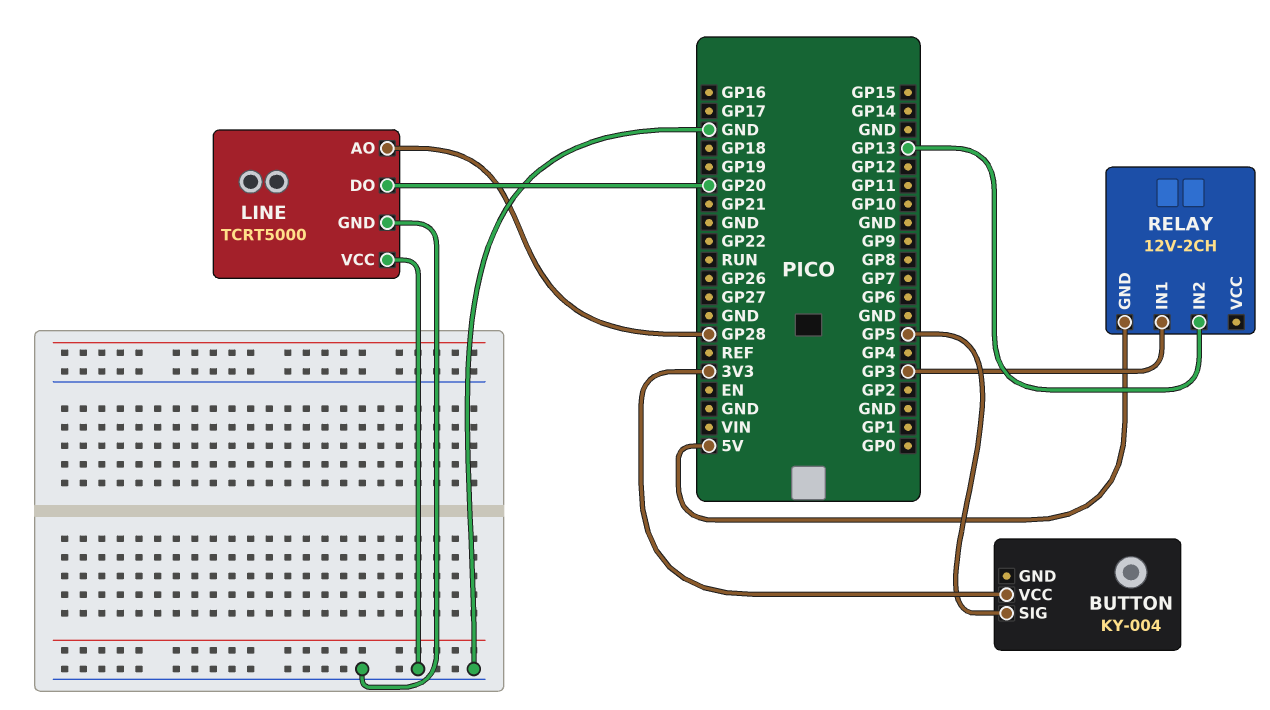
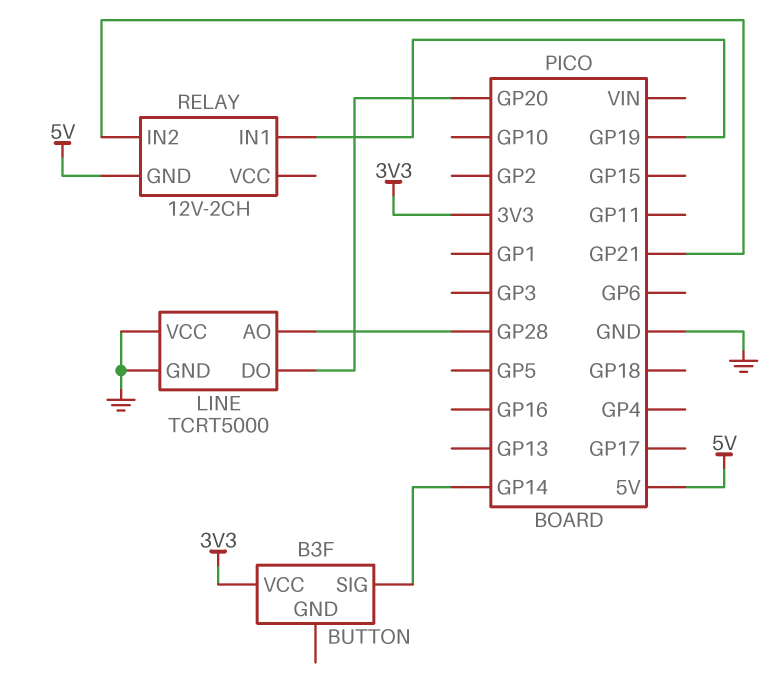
BUTTON: KY-004 -> B3F
BUTTON pin SIG: GP5 -> GP14
RELAY pin IN1: GP3 -> GP19
RELAY pin IN2: GP13 -> GP21

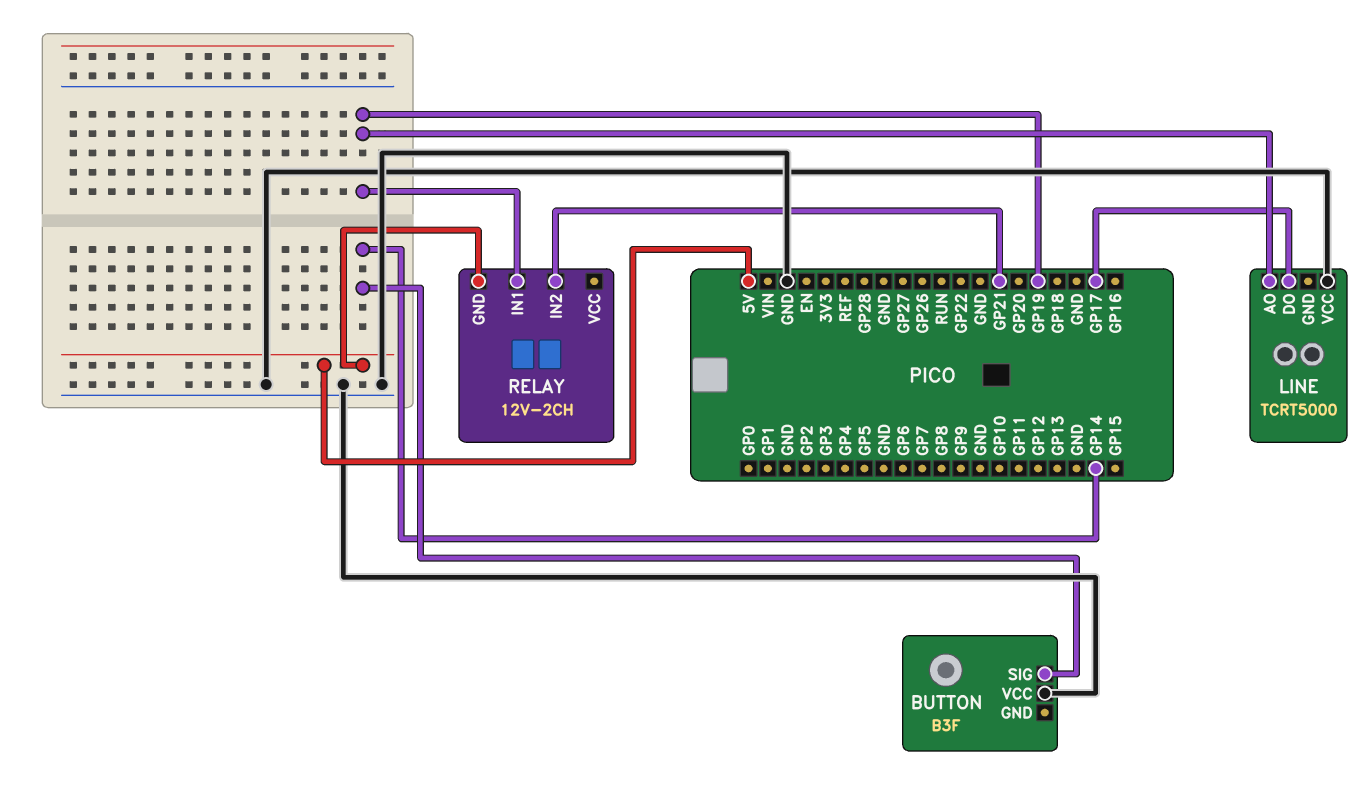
BUTTON pin VCC: 3V3 -> GND
LINE pin AO: GP28 -> GP19
LINE pin DO: GP20 -> GP17
LINE pin GND: GND -> none

